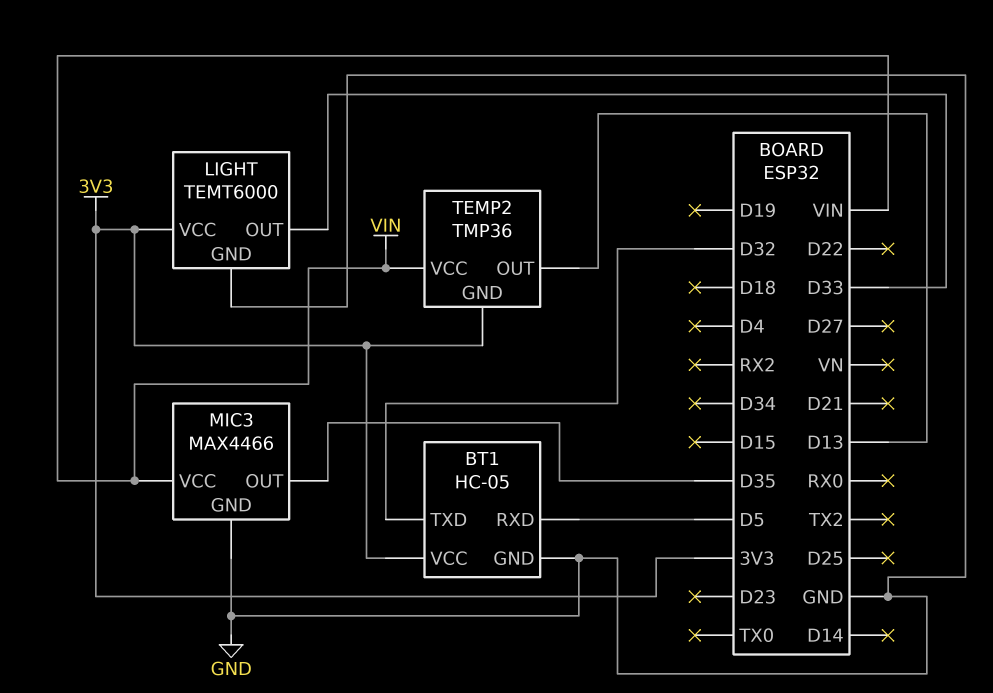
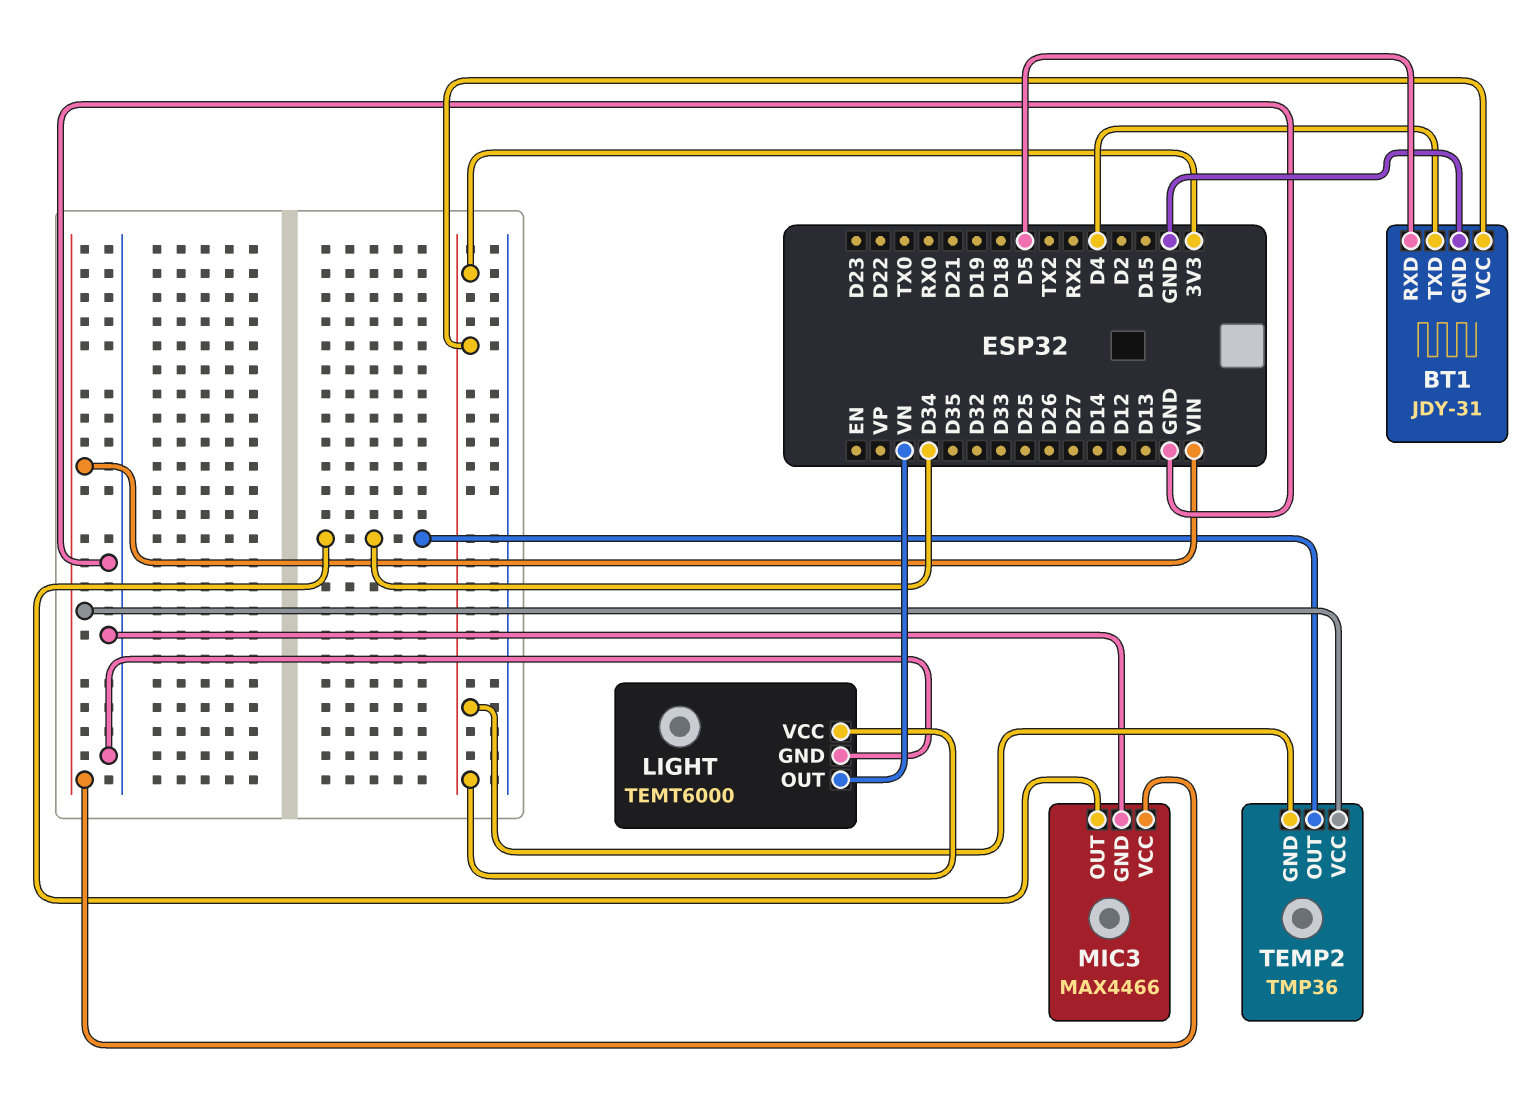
BT1: HC-05 -> JDY-31
BT1 pin TXD: D32 -> D4
LIGHT pin OUT: D33 -> VN
MIC3 pin OUT: D35 -> D34
TEMP2 pin OUT: D13 -> D34

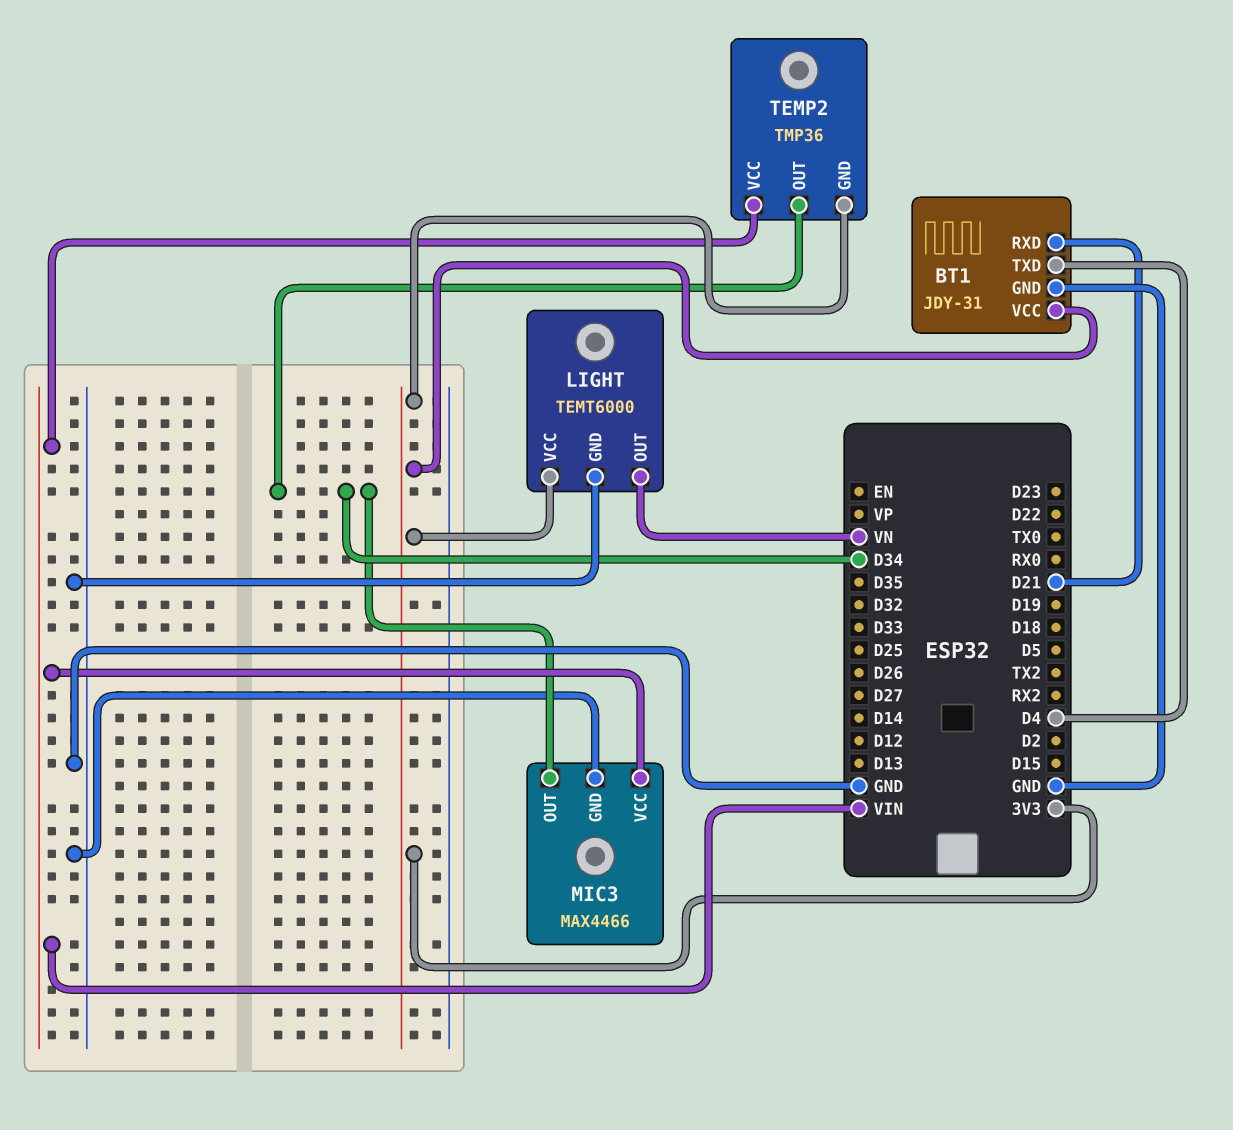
BT1 pin RXD: D5 -> D21

